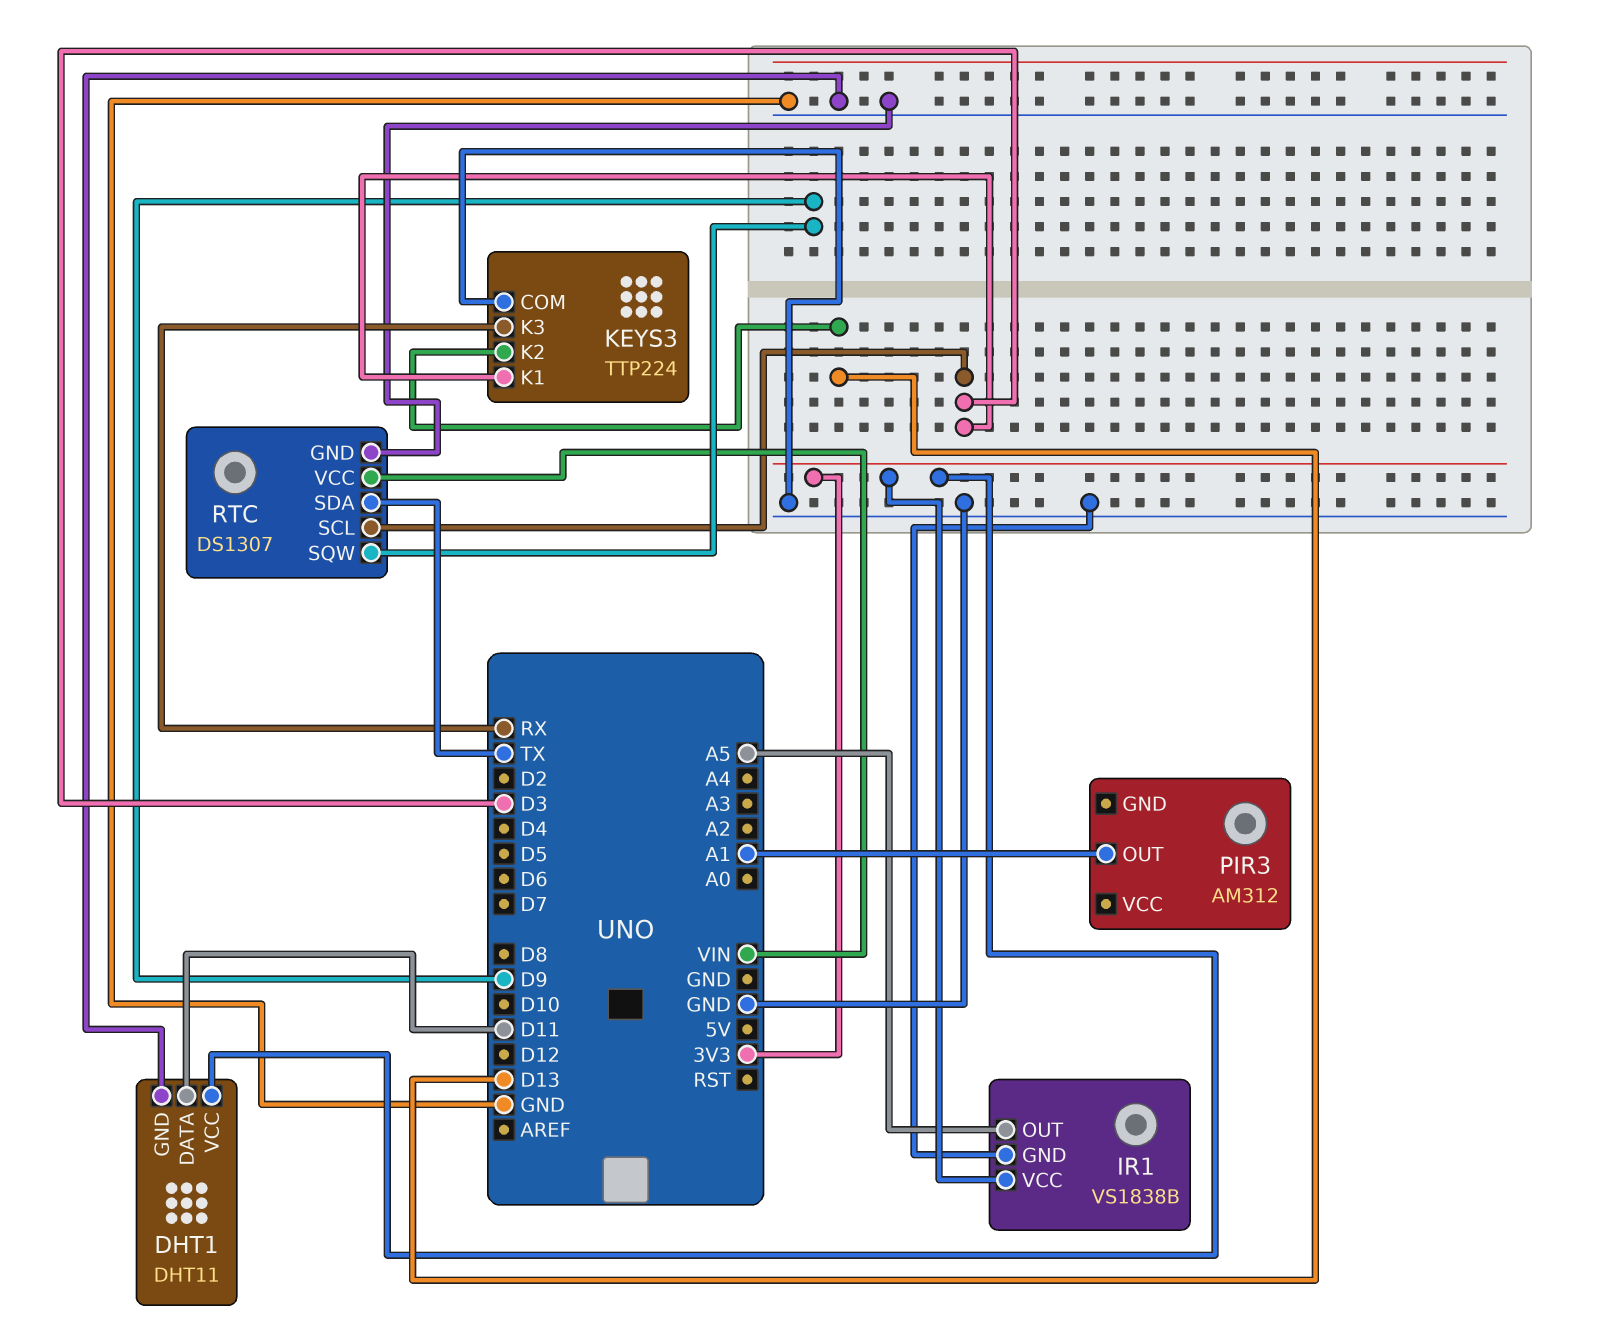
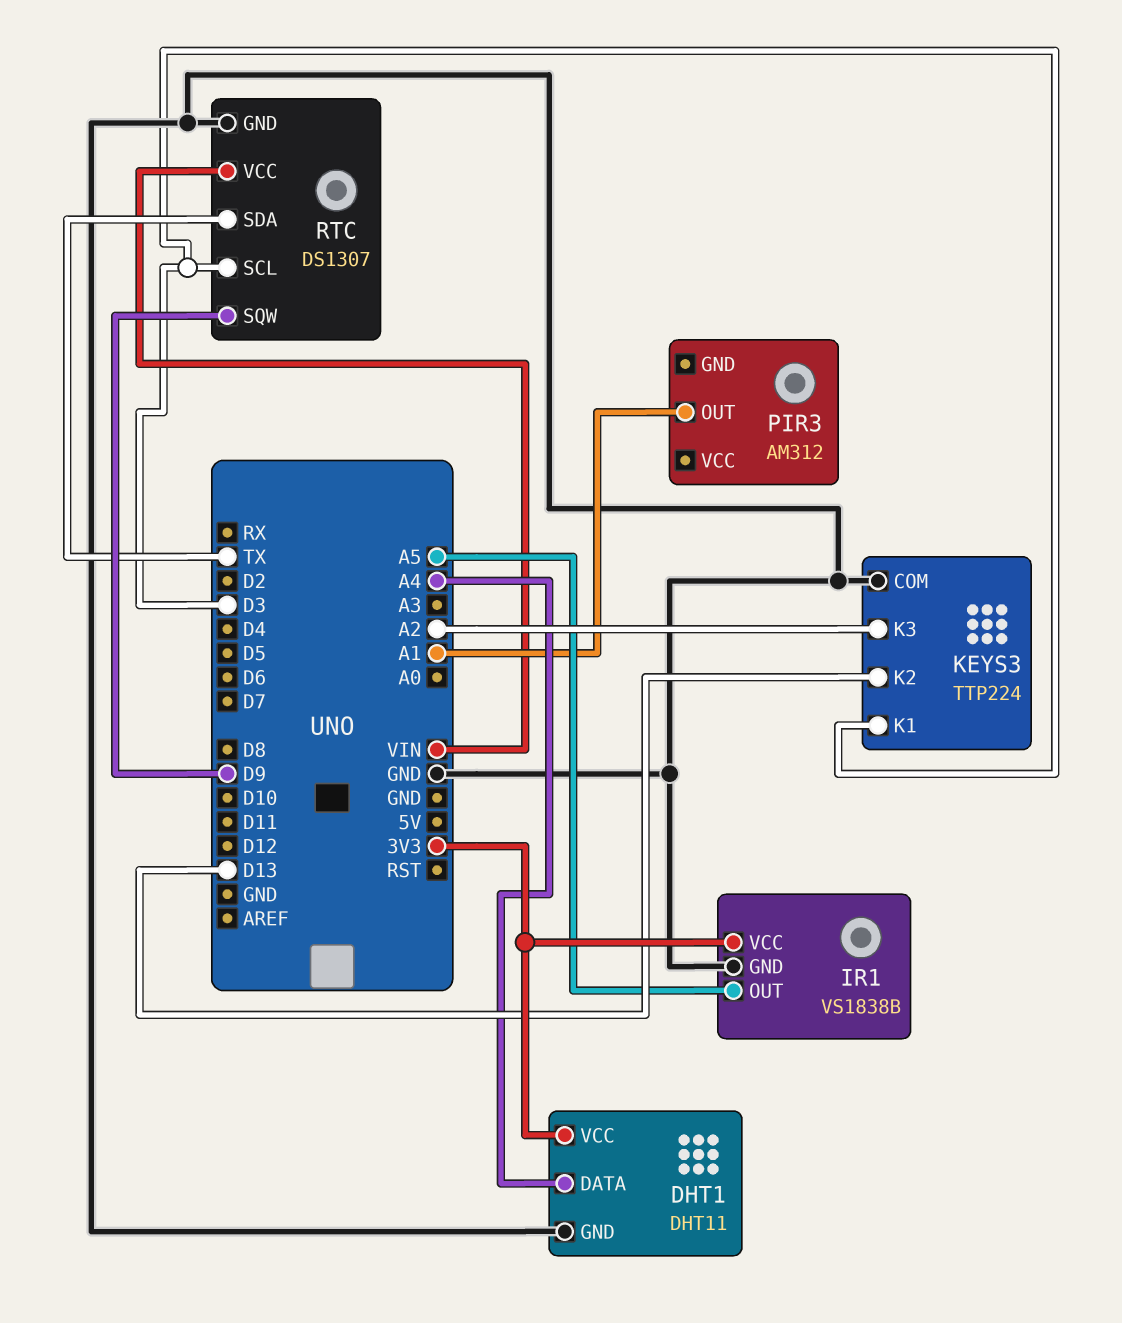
DHT1 pin DATA: D11 -> A4
KEYS3 pin K3: RX -> A2

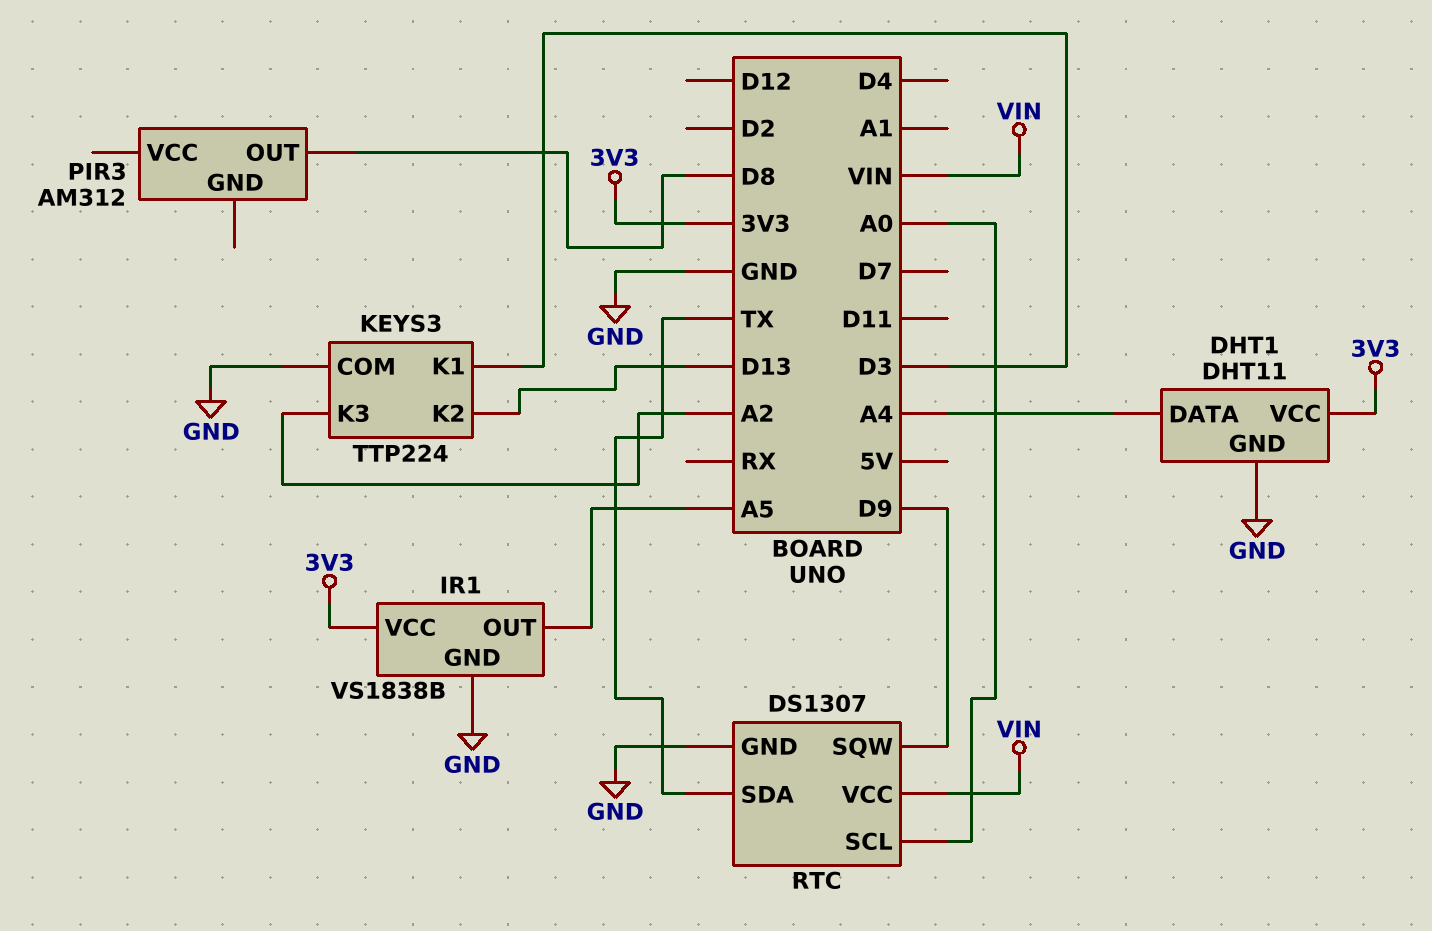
PIR3 pin OUT: A1 -> D8
RTC pin SCL: D3 -> A0

